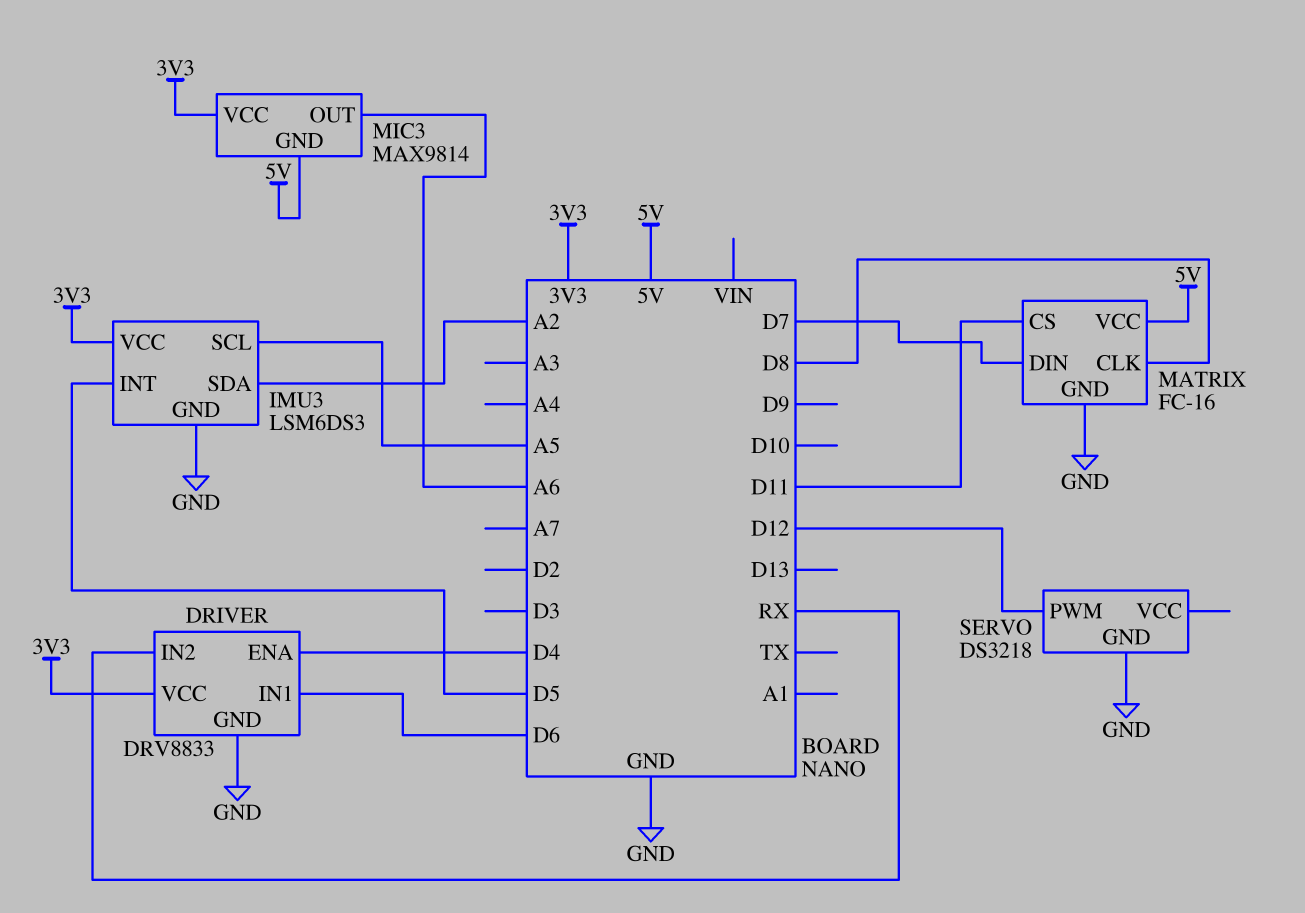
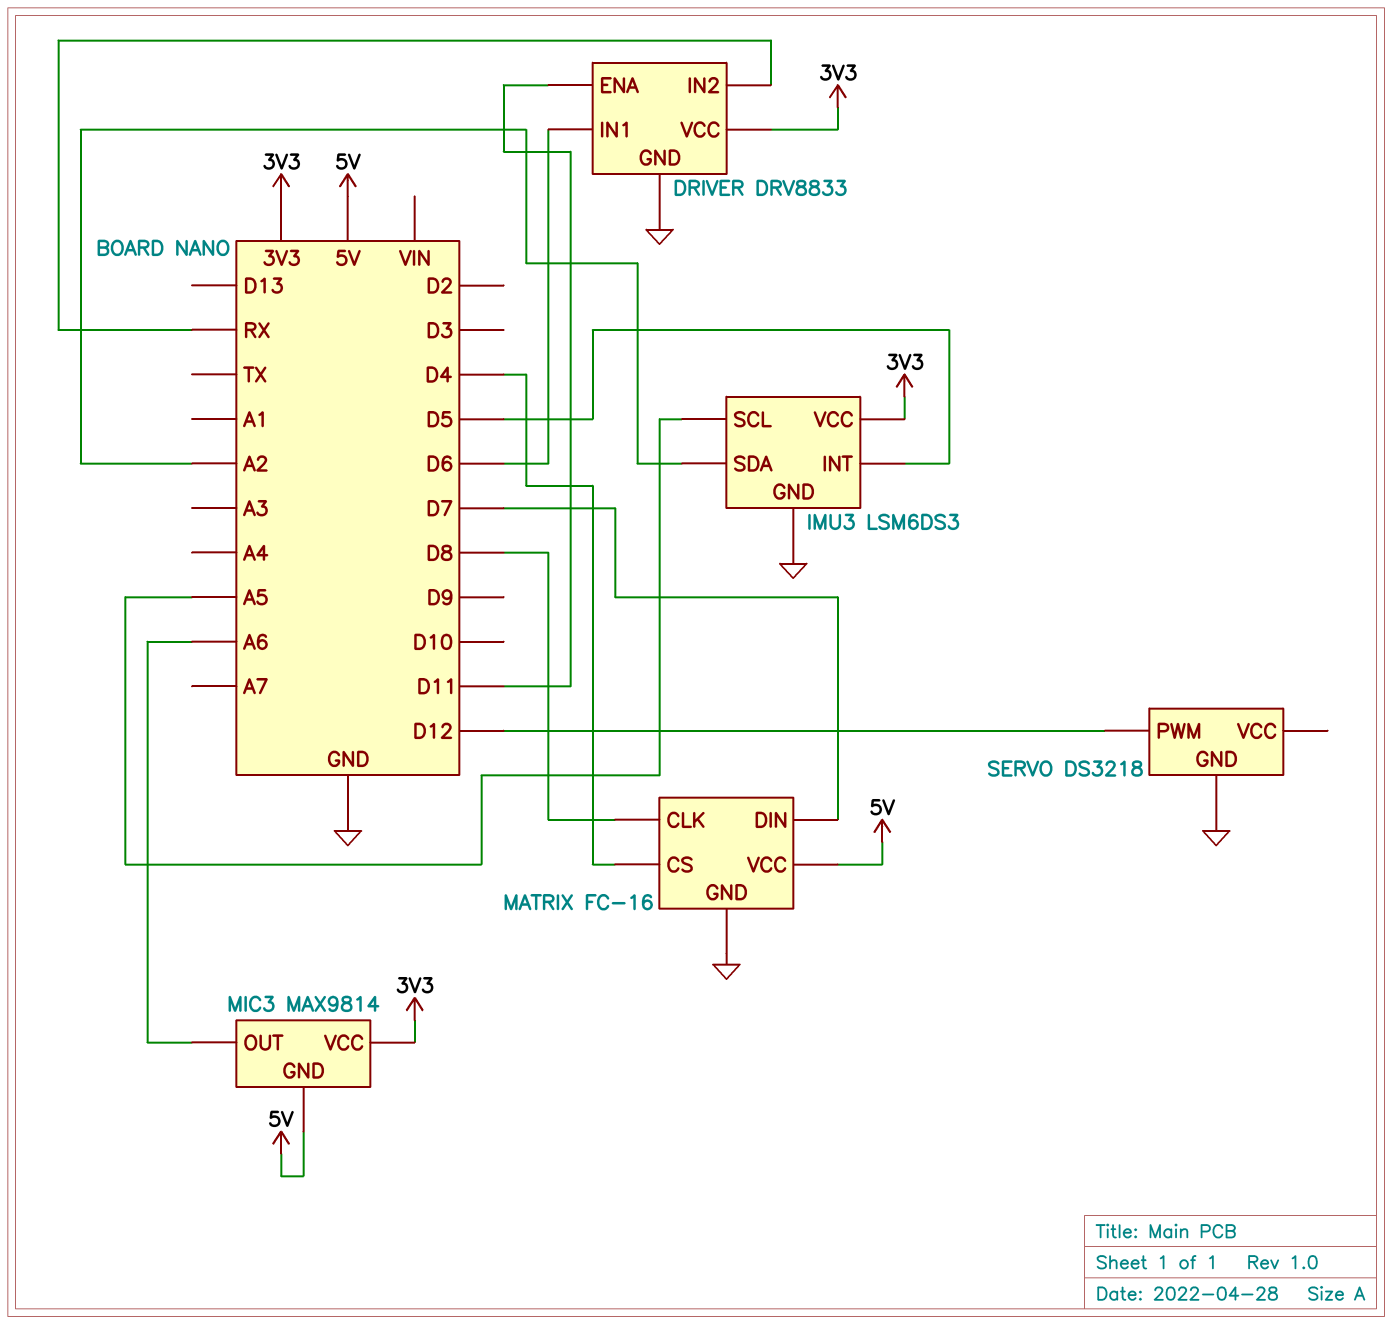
DRIVER pin ENA: D4 -> D11
MATRIX pin CS: D11 -> D4

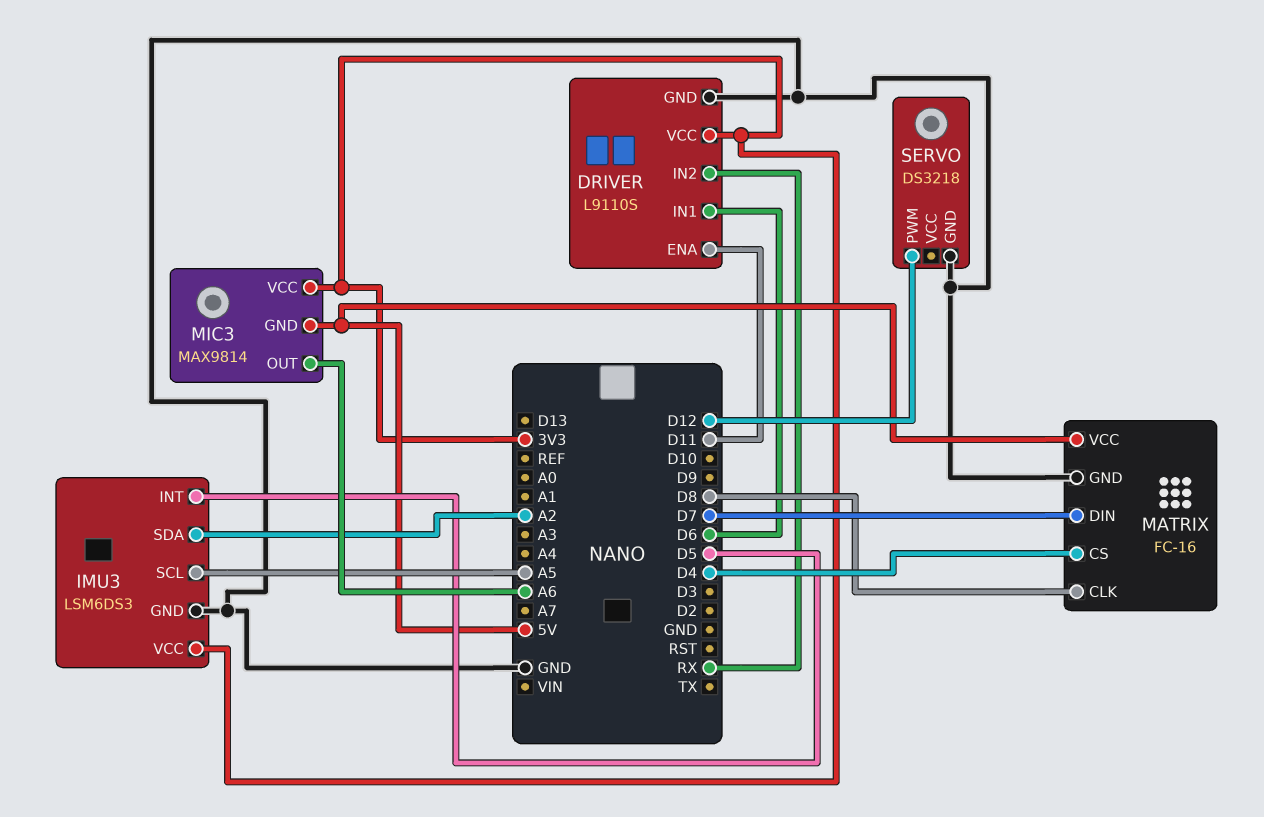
DRIVER: DRV8833 -> L9110S

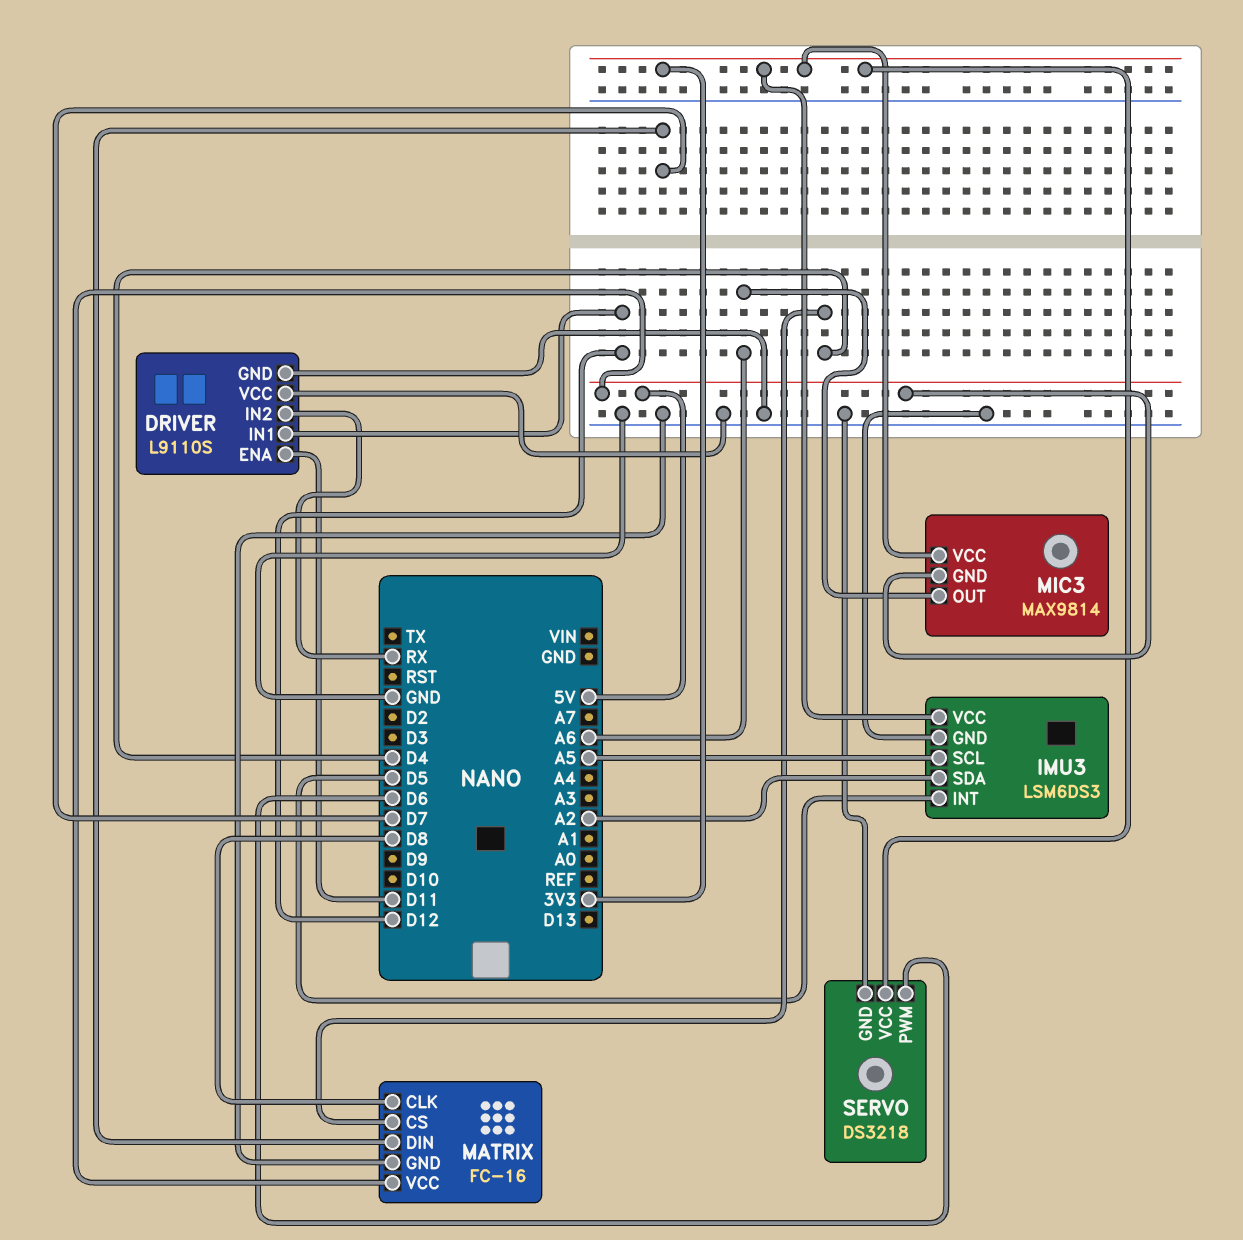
DRIVER pin IN1: D6 -> D12
DRIVER pin VCC: 3V3 -> GND
SERVO pin PWM: D12 -> D6
SERVO pin VCC: none -> 3V3

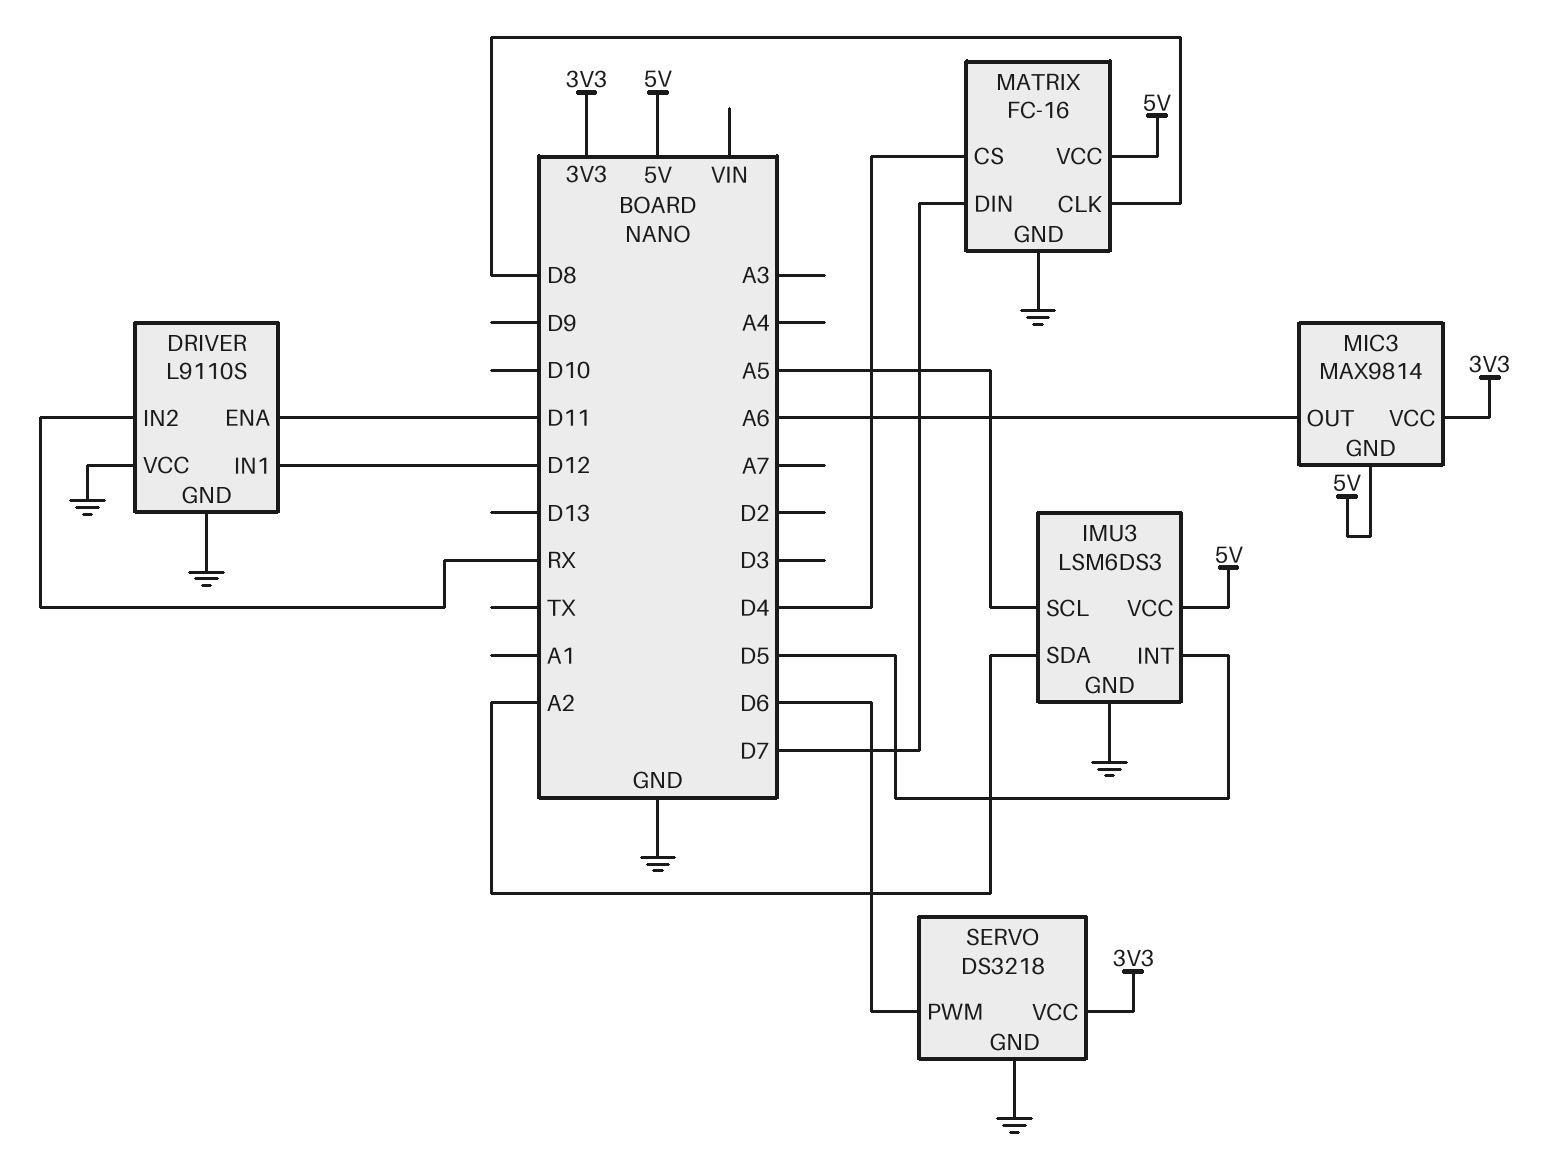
IMU3 pin VCC: 3V3 -> 5V

